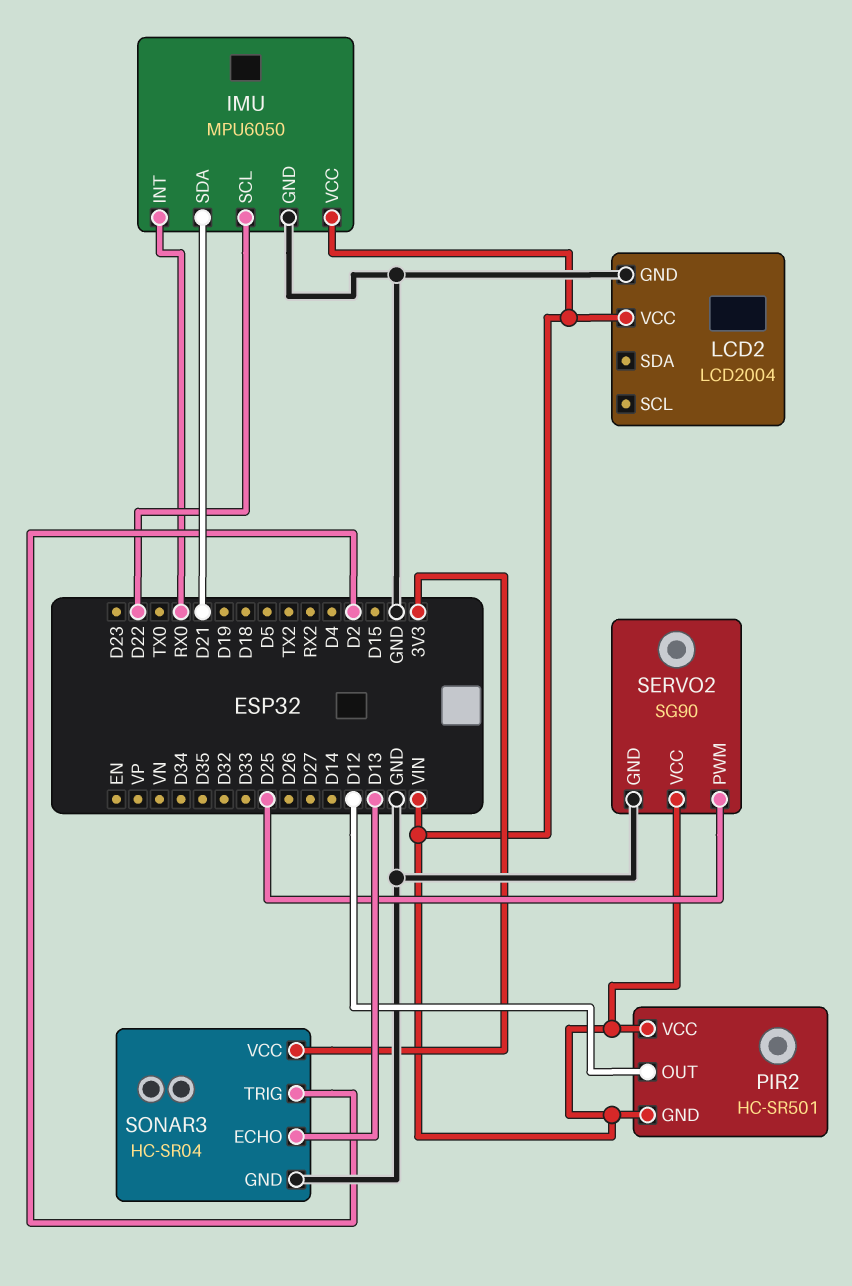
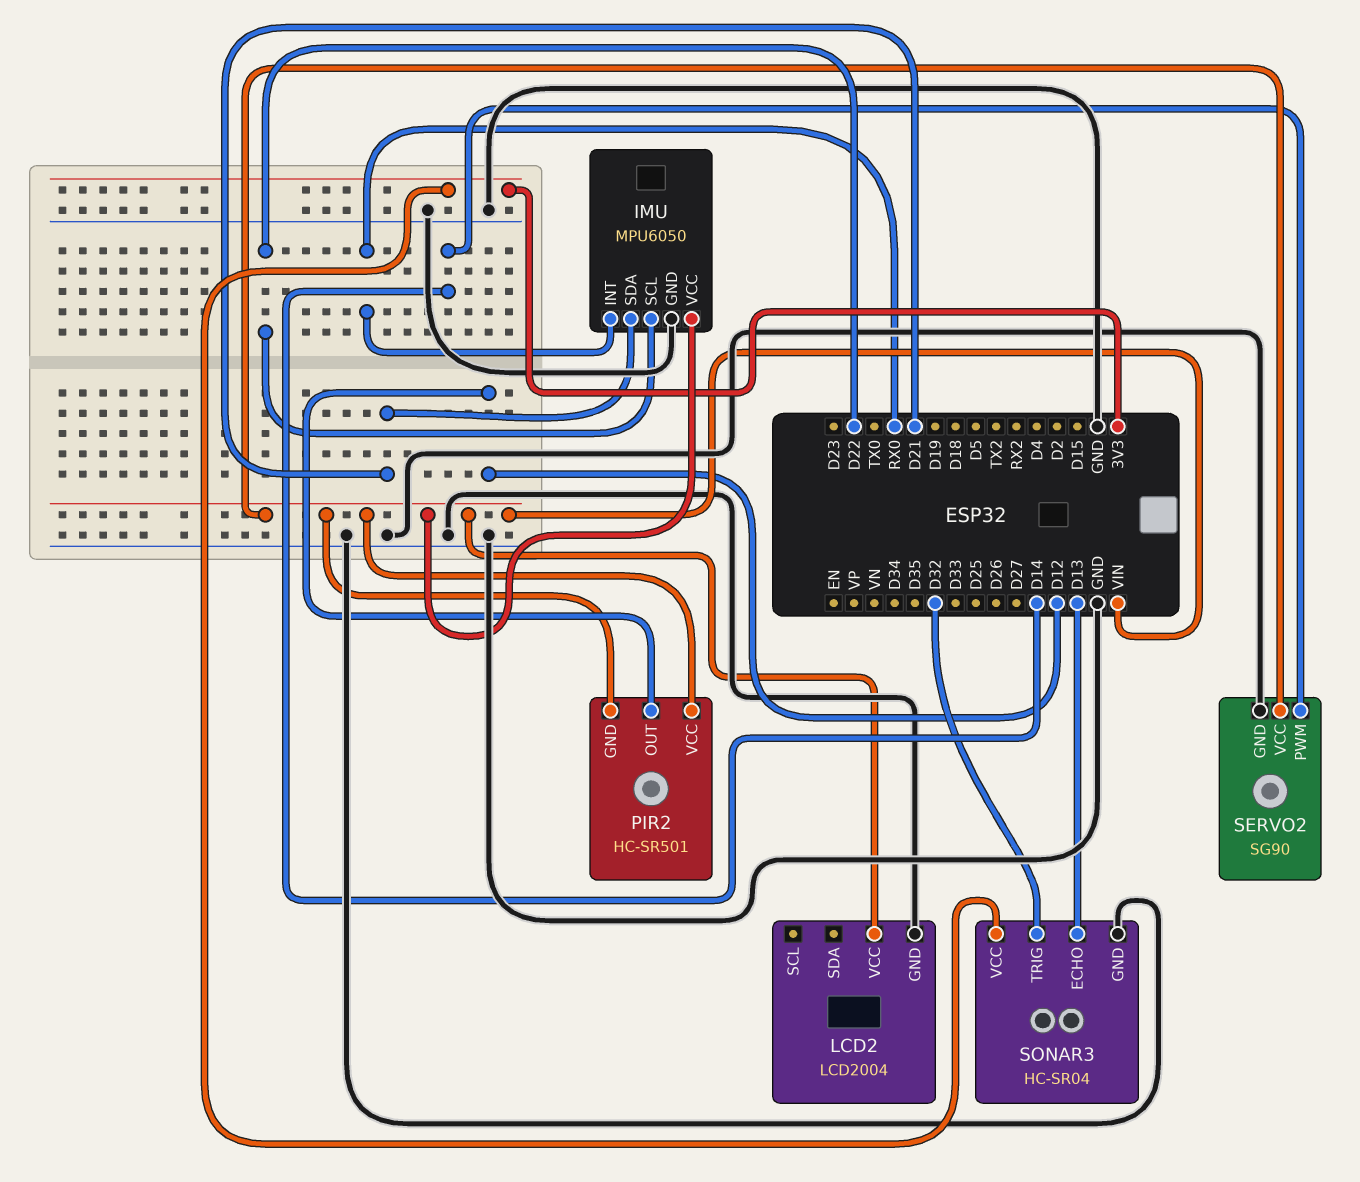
SERVO2 pin PWM: D25 -> D14
SONAR3 pin TRIG: D2 -> D32

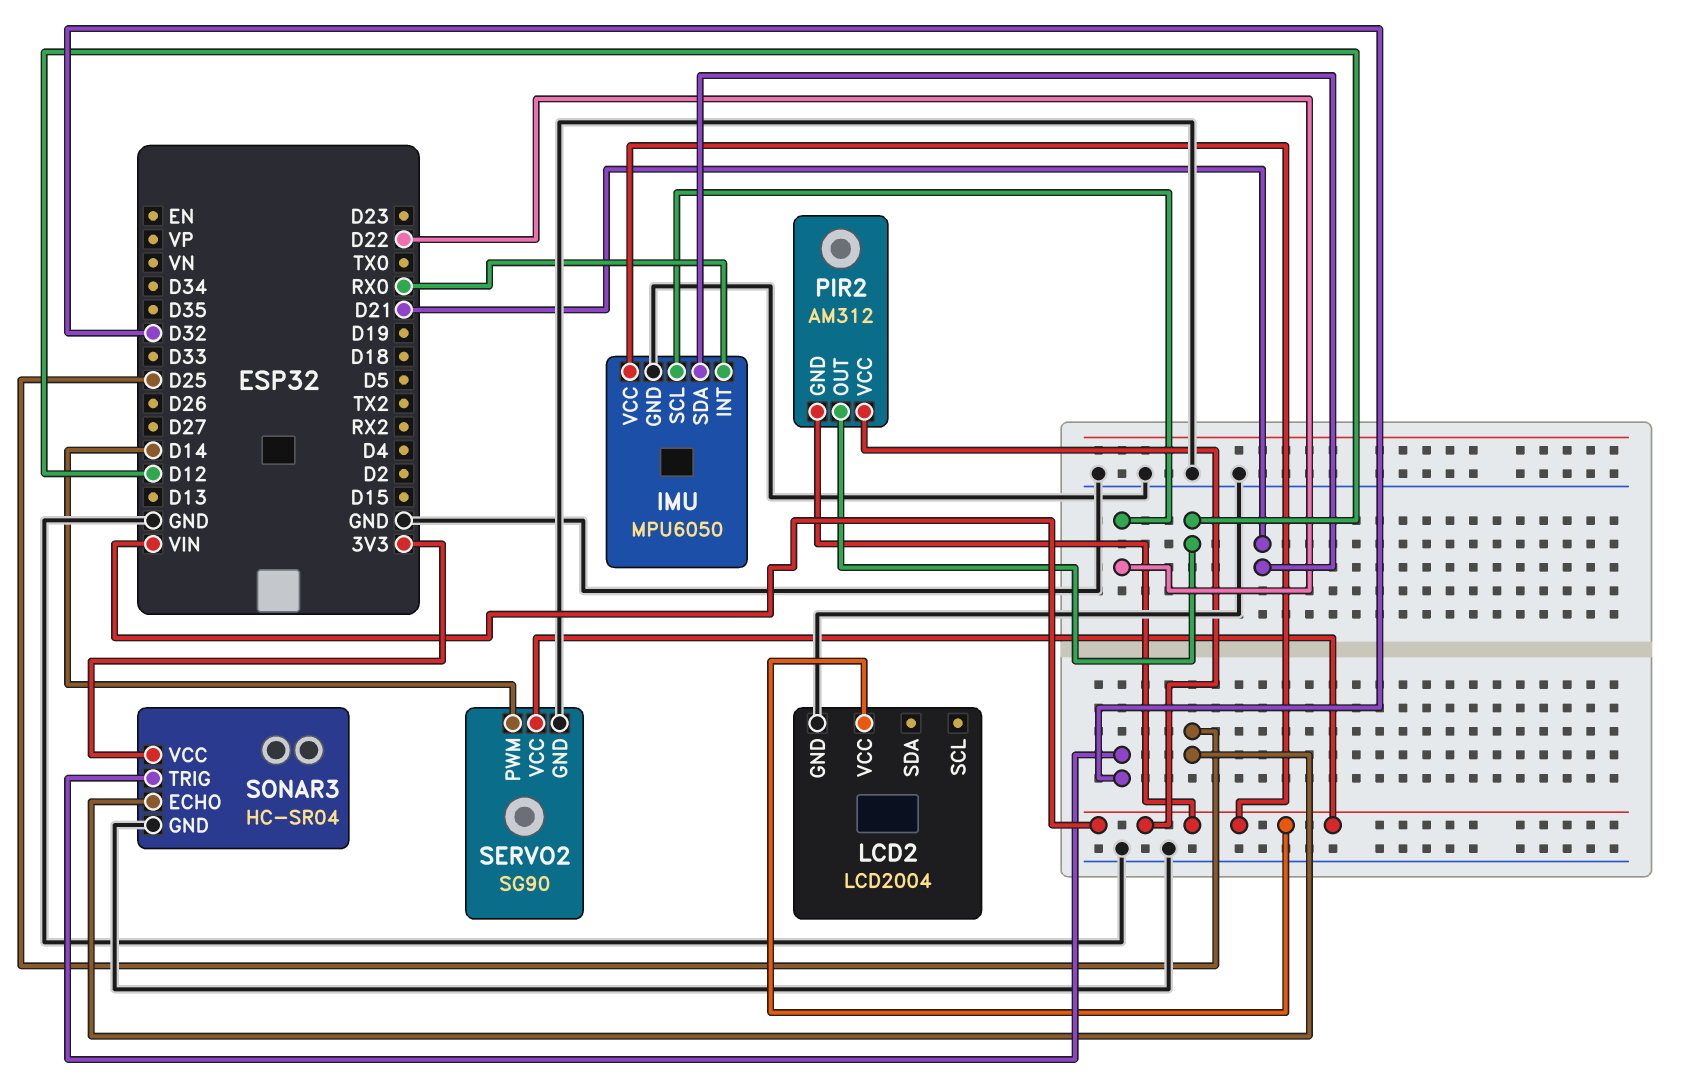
PIR2: HC-SR501 -> AM312
SONAR3 pin ECHO: D13 -> D25

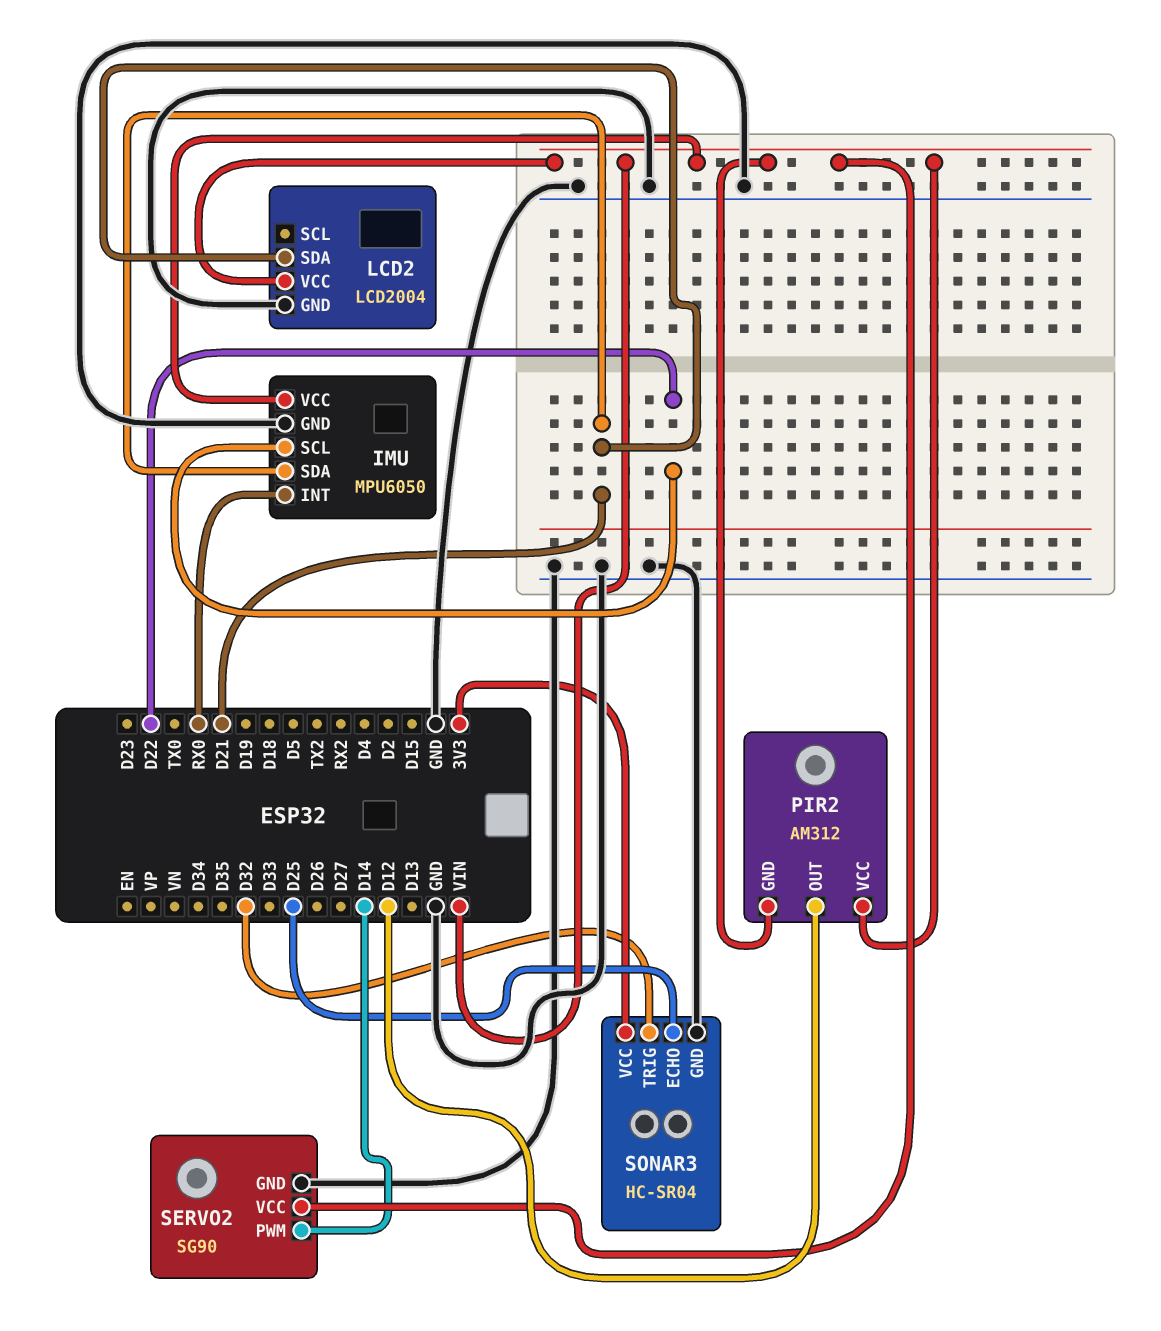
LCD2 pin SDA: none -> D21

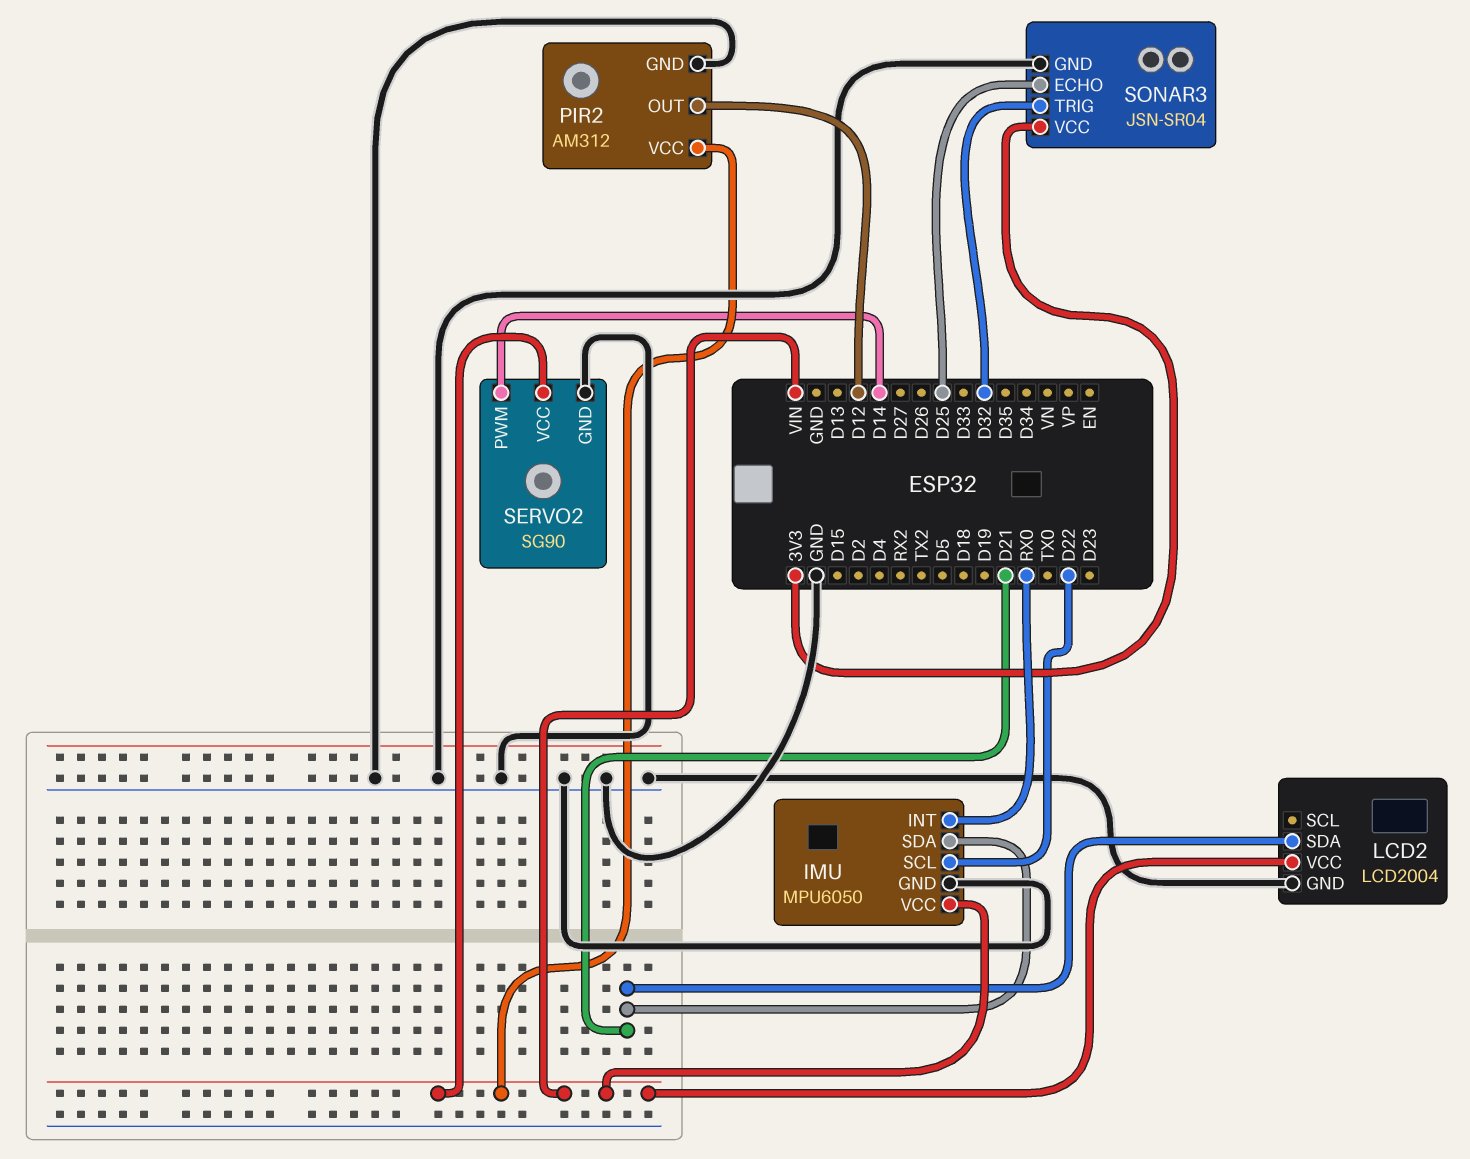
PIR2 pin GND: VIN -> GND
SONAR3: HC-SR04 -> JSN-SR04

